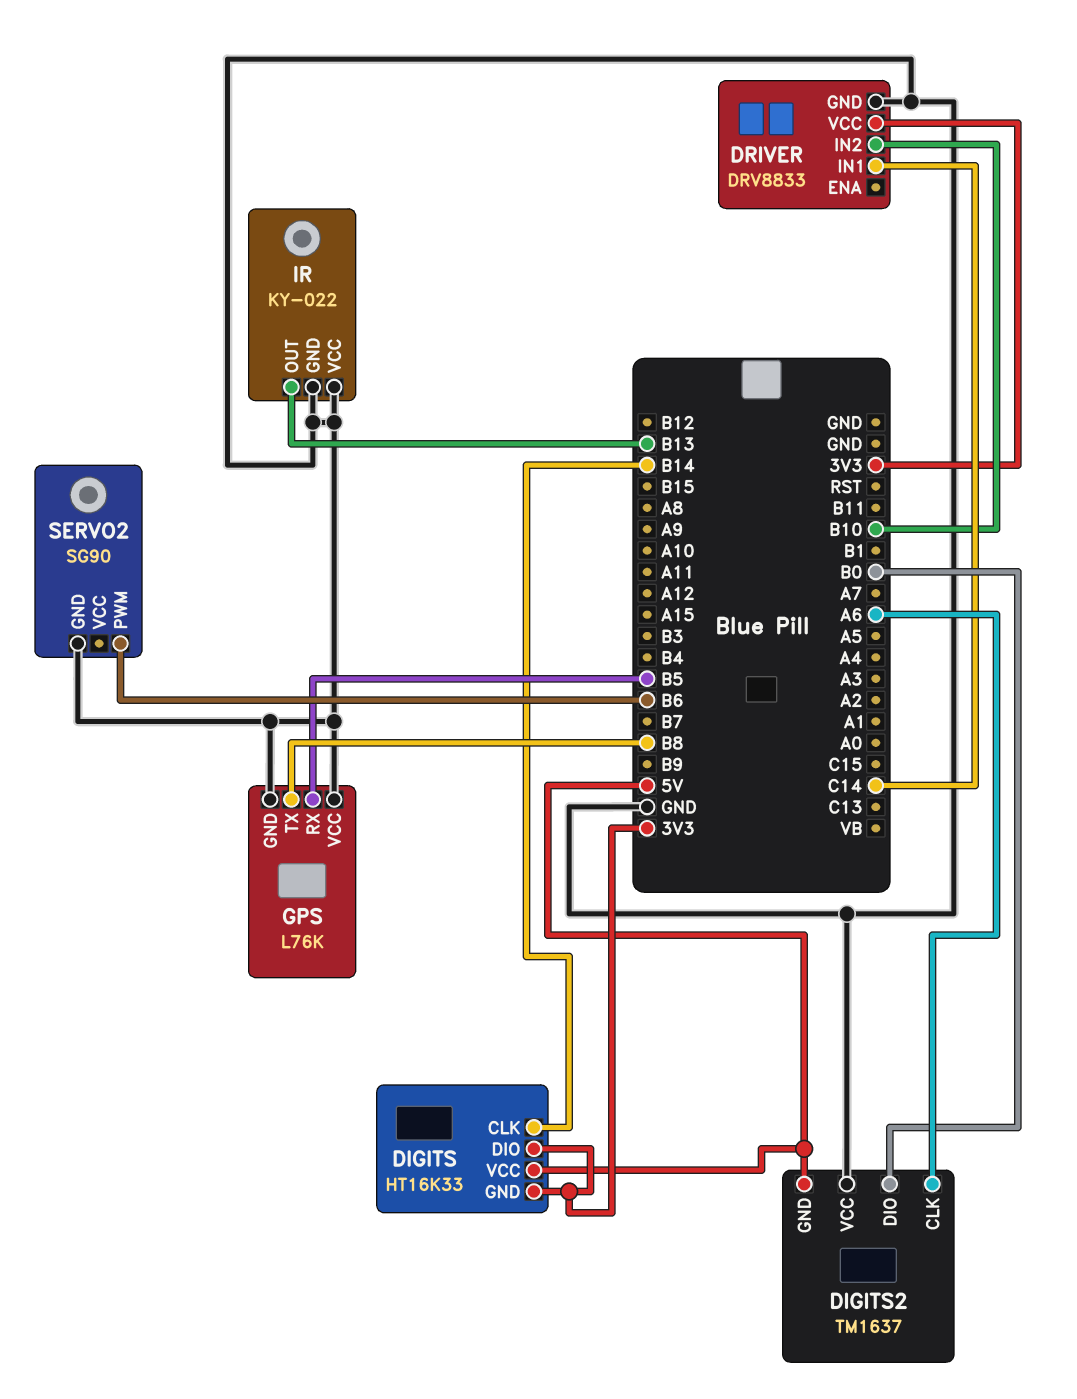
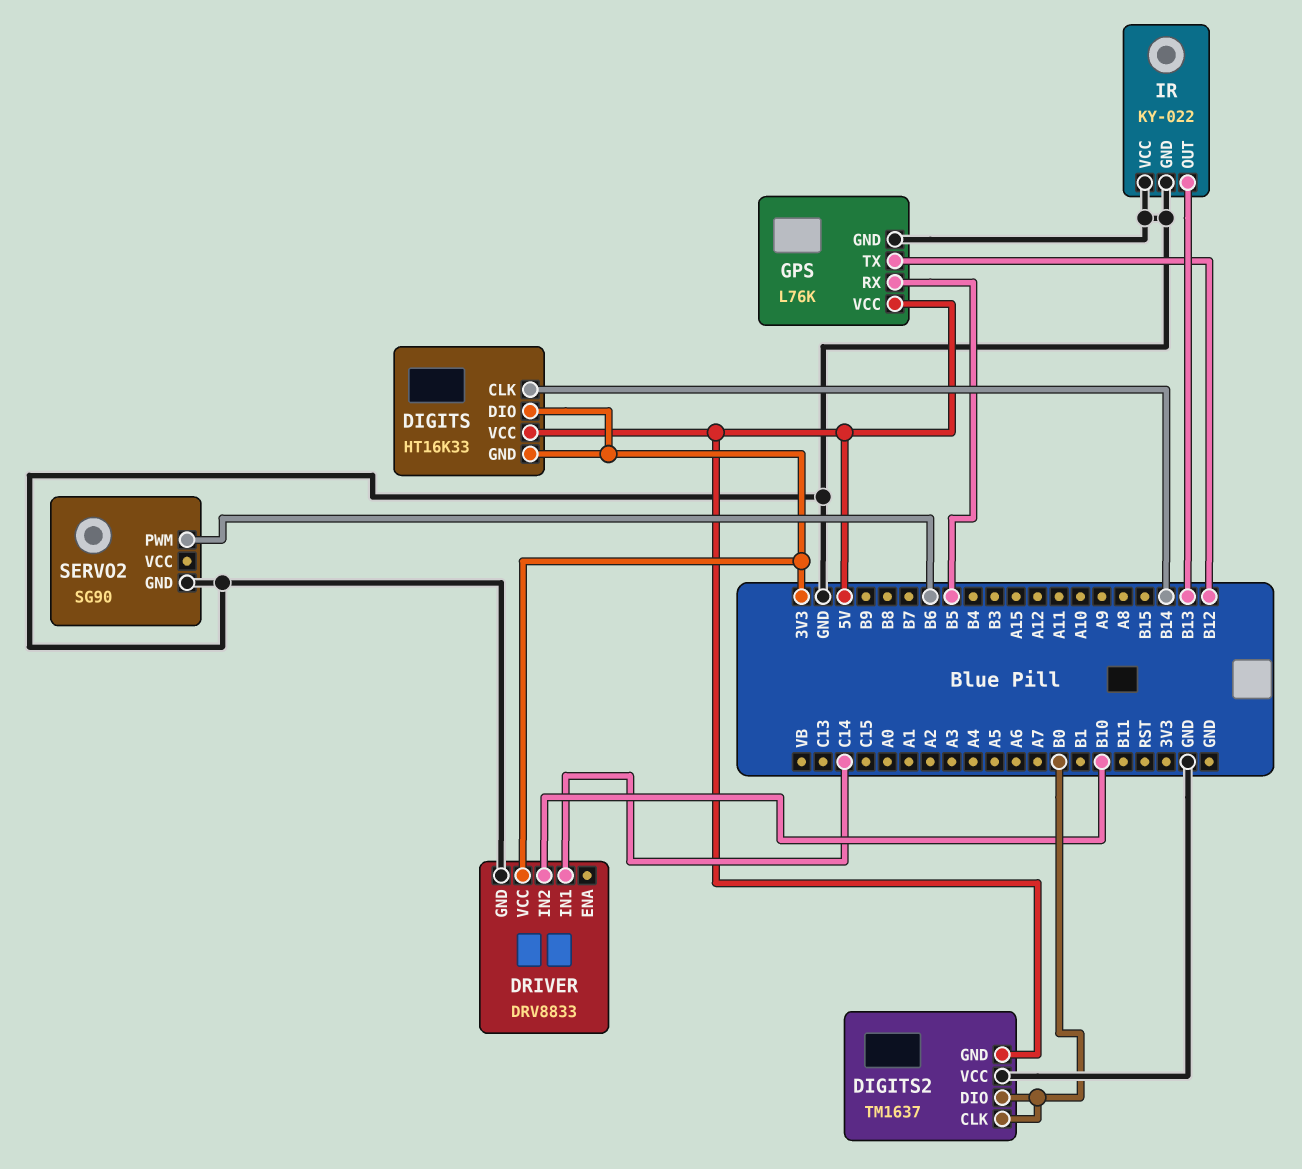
DIGITS2 pin CLK: A6 -> B0
GPS pin TX: B8 -> B12
GPS pin VCC: GND -> 5V

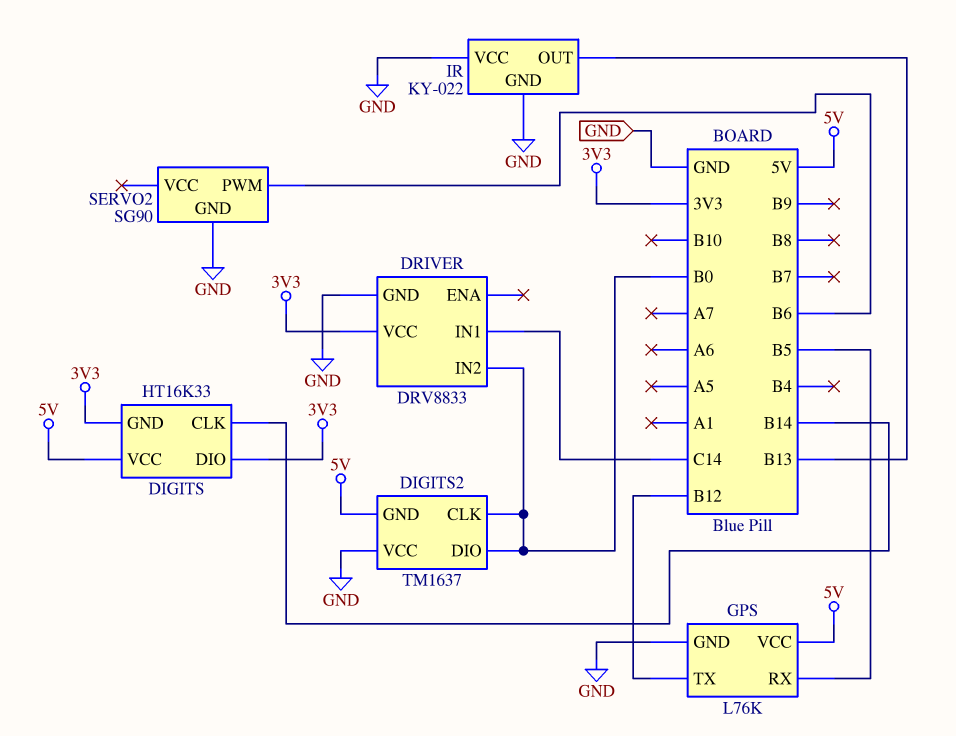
DRIVER pin IN2: B10 -> B0

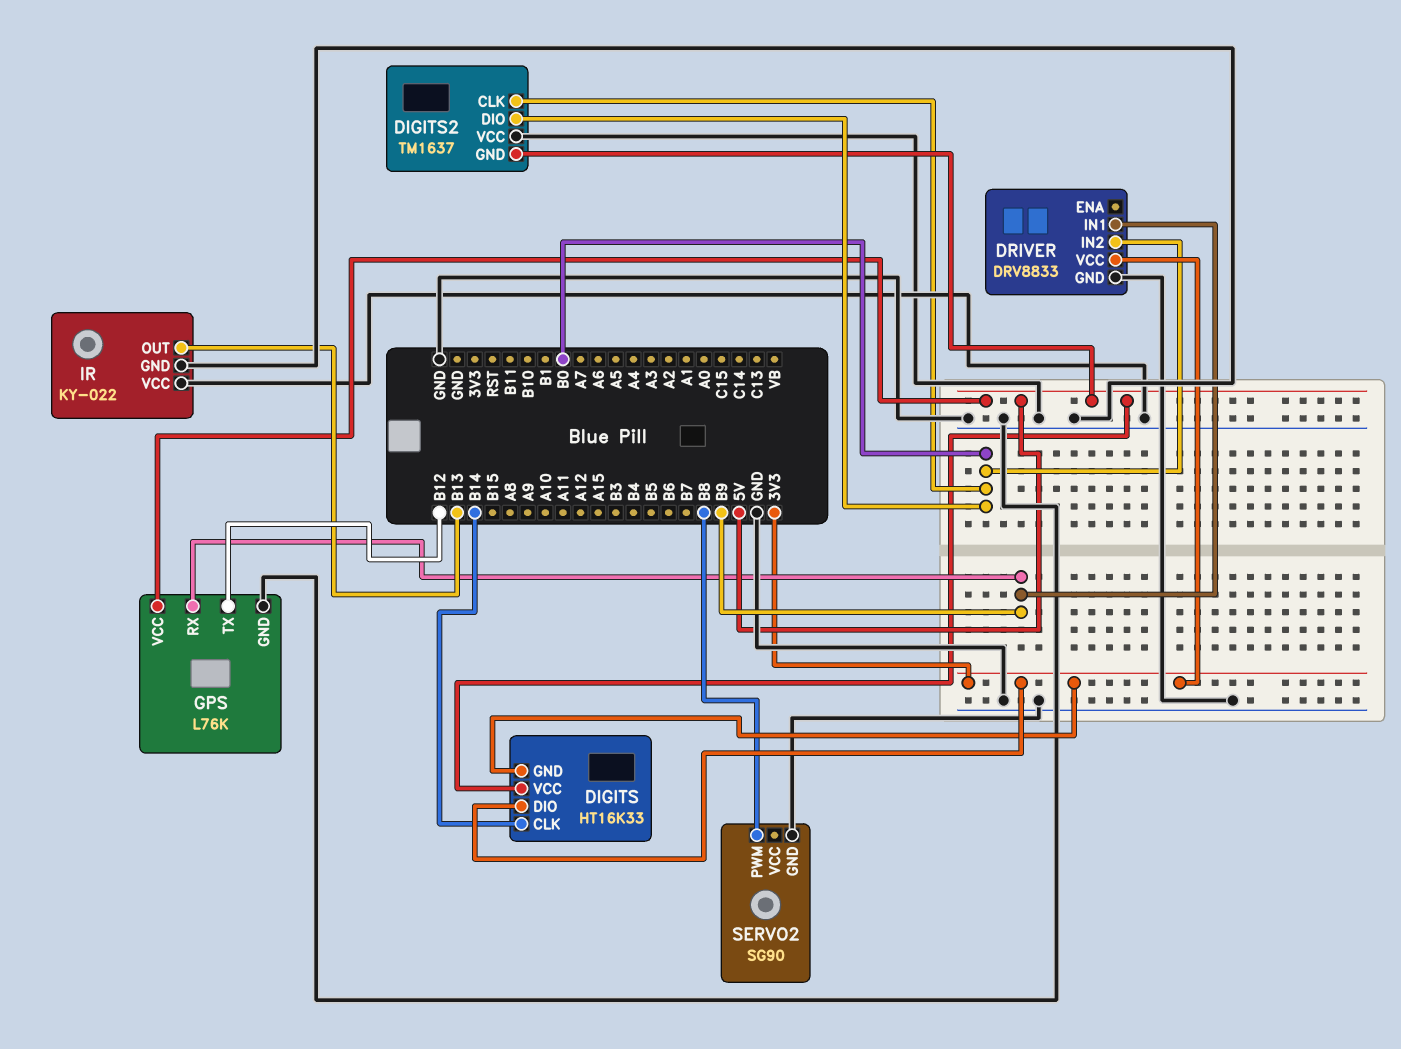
DRIVER pin IN1: C14 -> B9
GPS pin RX: B5 -> B9
SERVO2 pin PWM: B6 -> B8

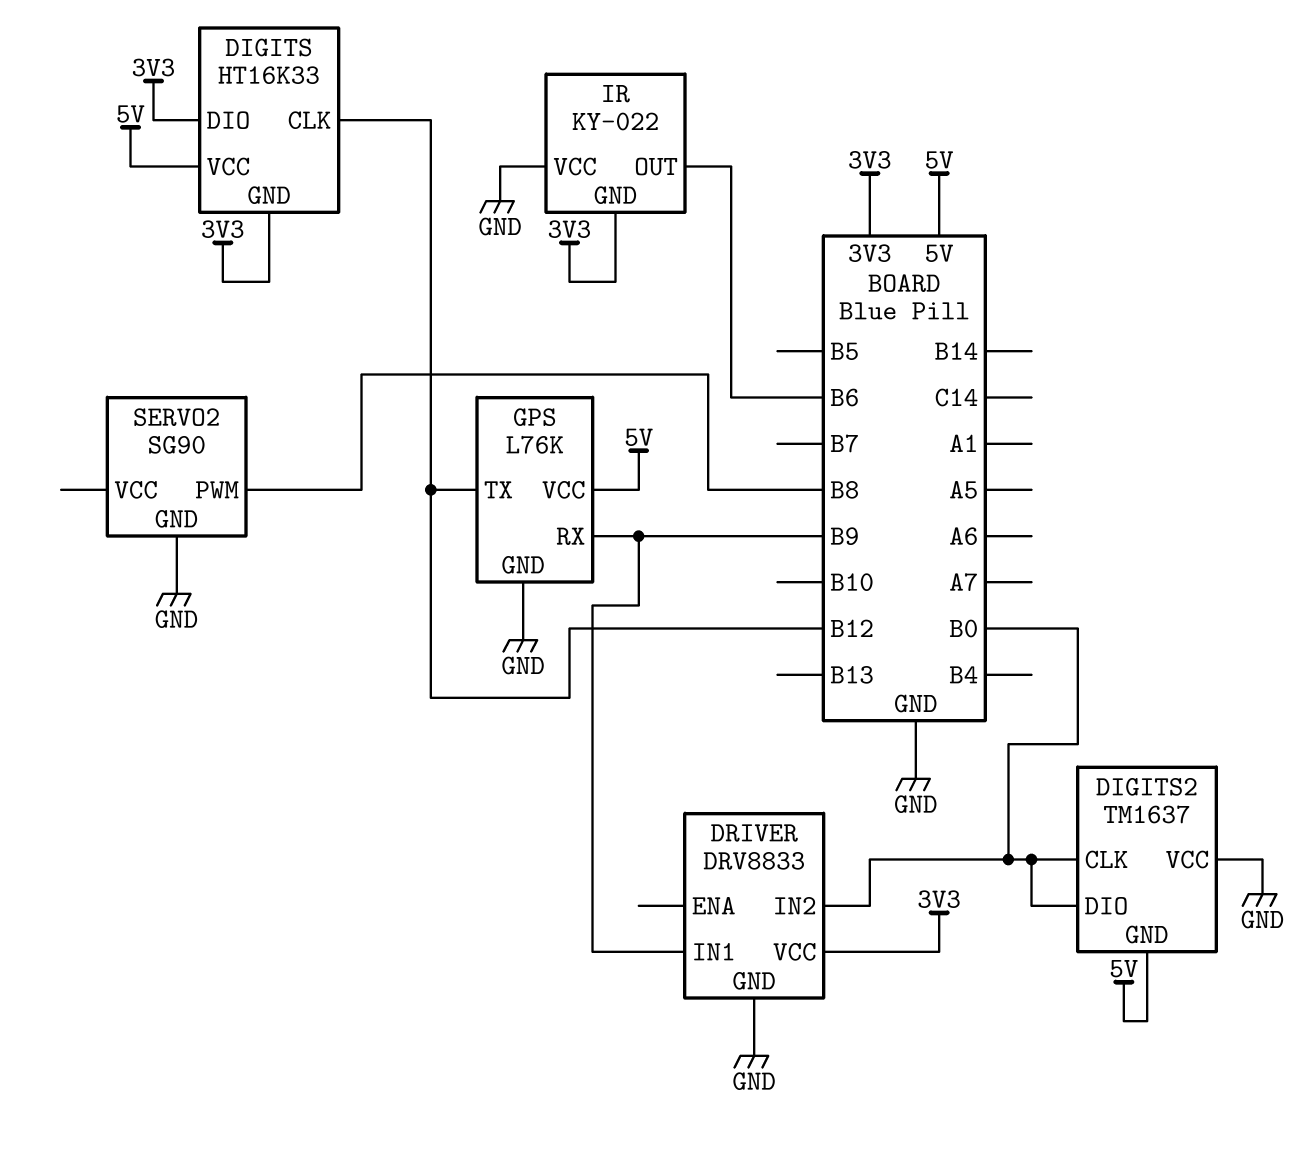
DIGITS pin CLK: B14 -> B12
IR pin GND: GND -> 3V3
IR pin OUT: B13 -> B6

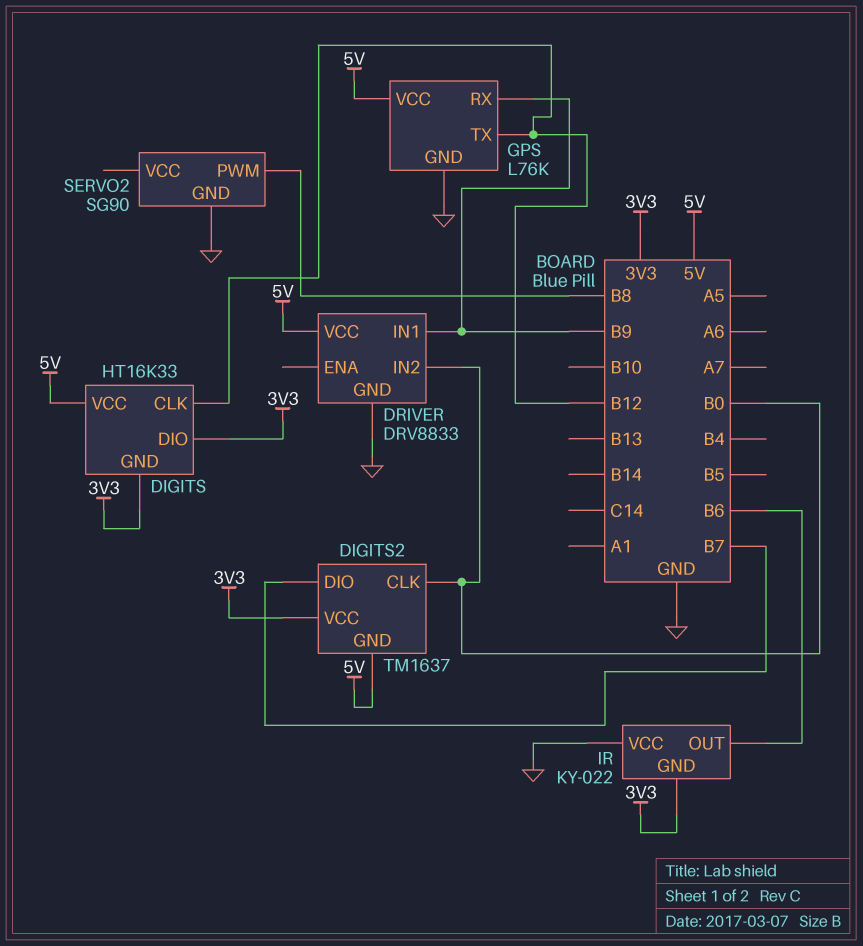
DIGITS2 pin DIO: B0 -> B7
DIGITS2 pin VCC: GND -> 3V3
DRIVER pin VCC: 3V3 -> 5V

